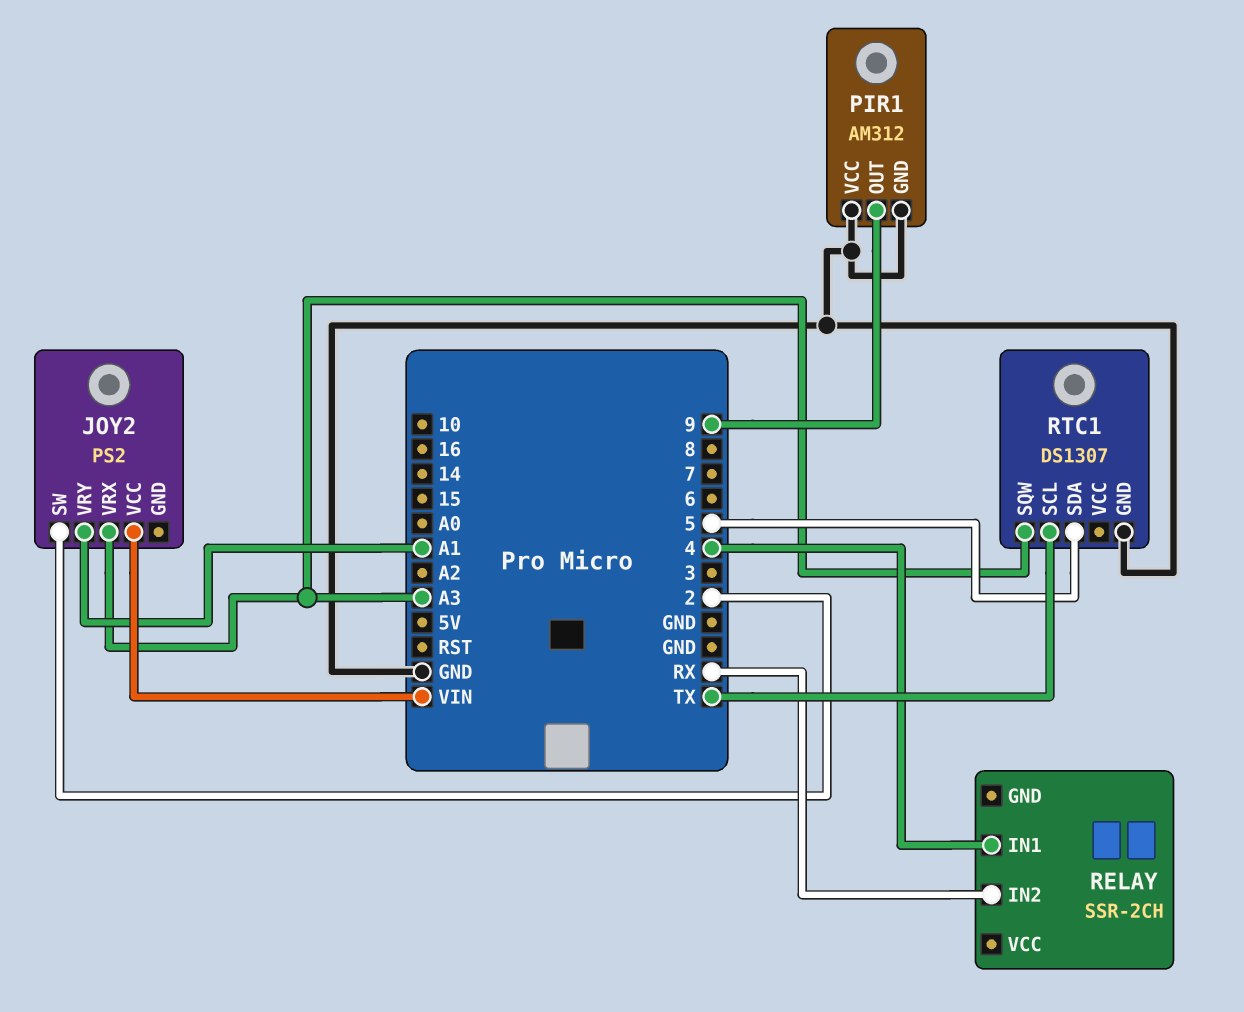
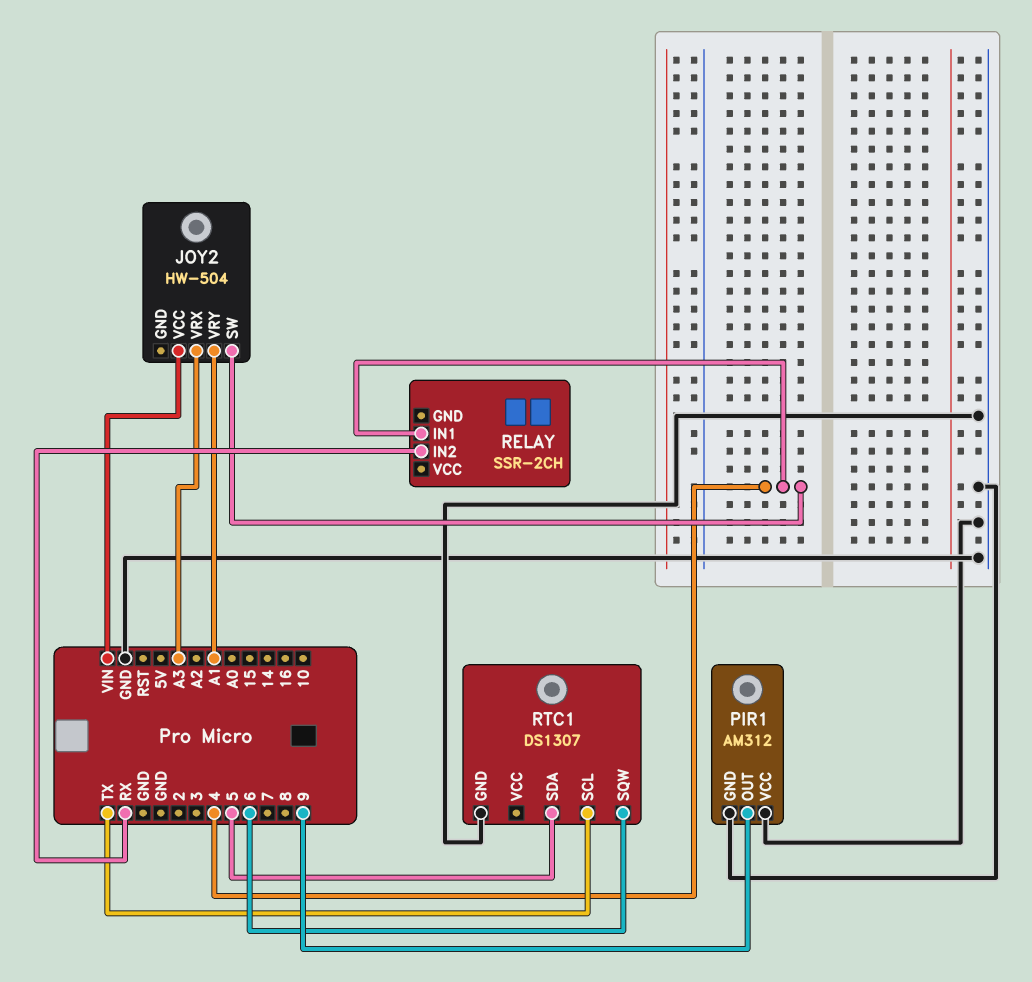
JOY2: PS2 -> HW-504
JOY2 pin SW: 2 -> 4
RTC1 pin SQW: A3 -> 6

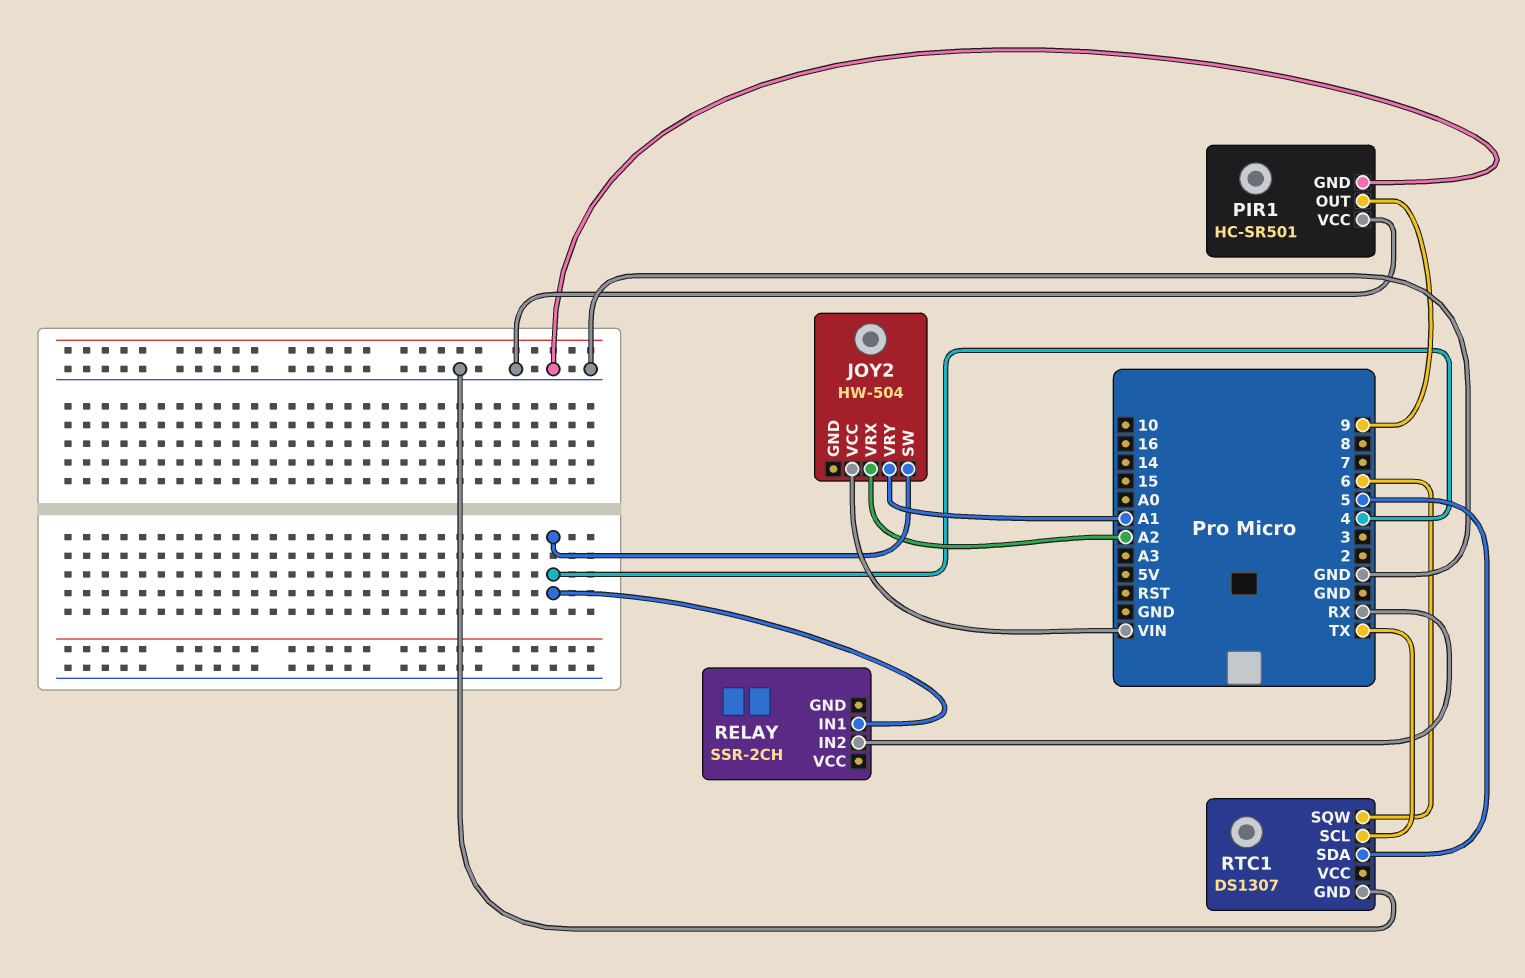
JOY2 pin VRX: A3 -> A2
PIR1: AM312 -> HC-SR501

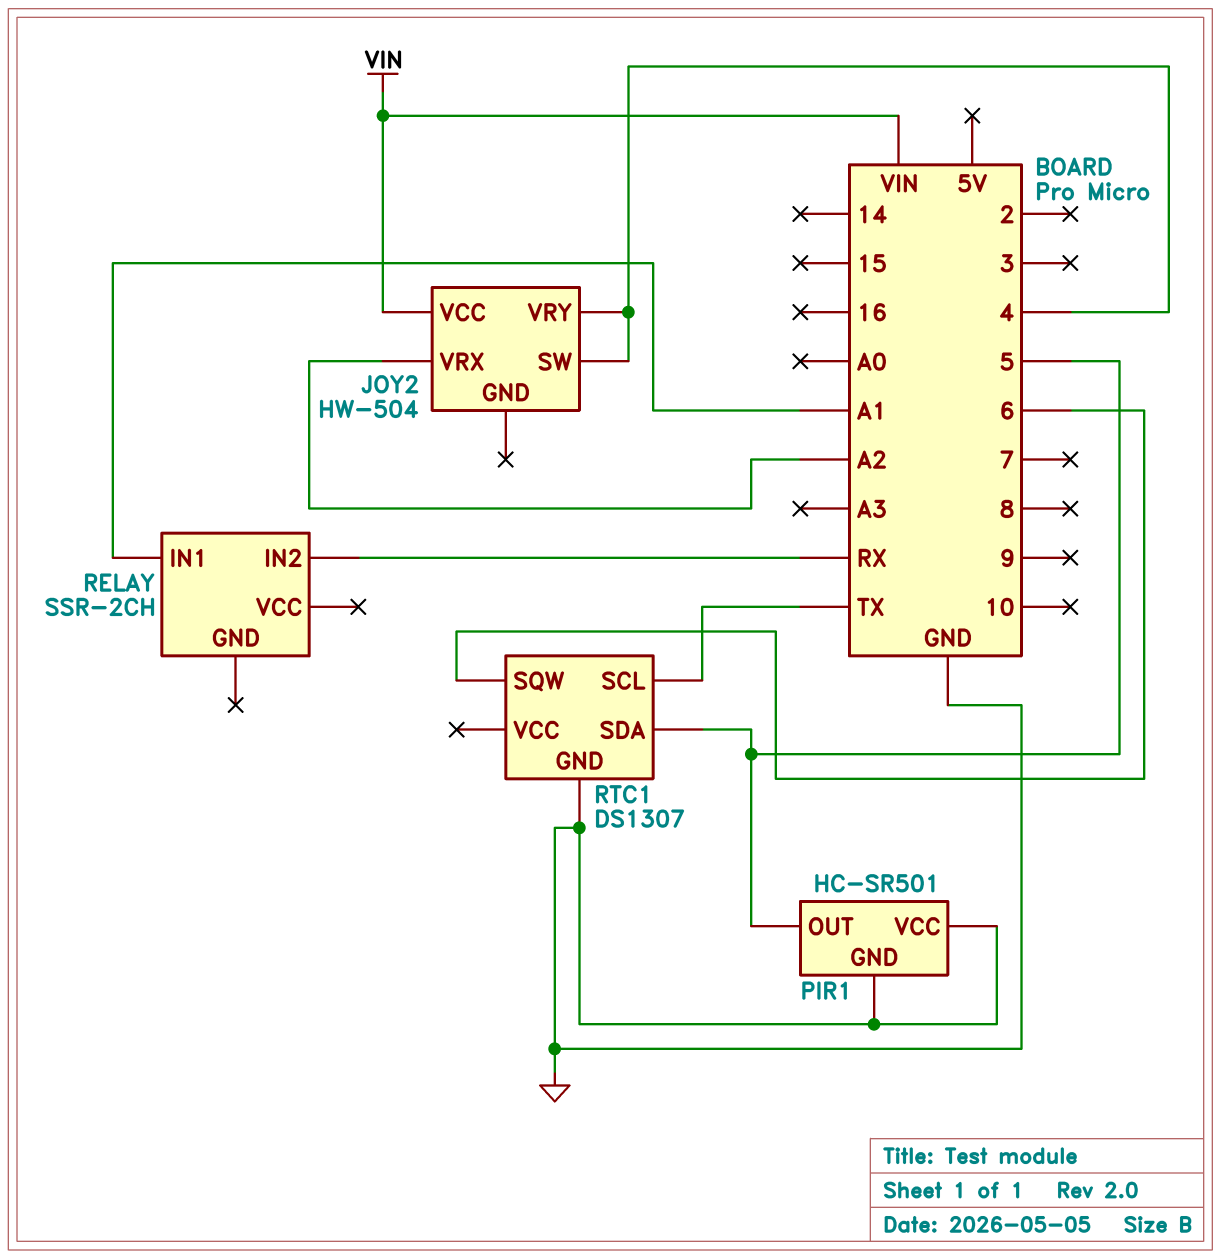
JOY2 pin VRY: A1 -> 4
PIR1 pin OUT: 9 -> 5
RELAY pin IN1: 4 -> A1

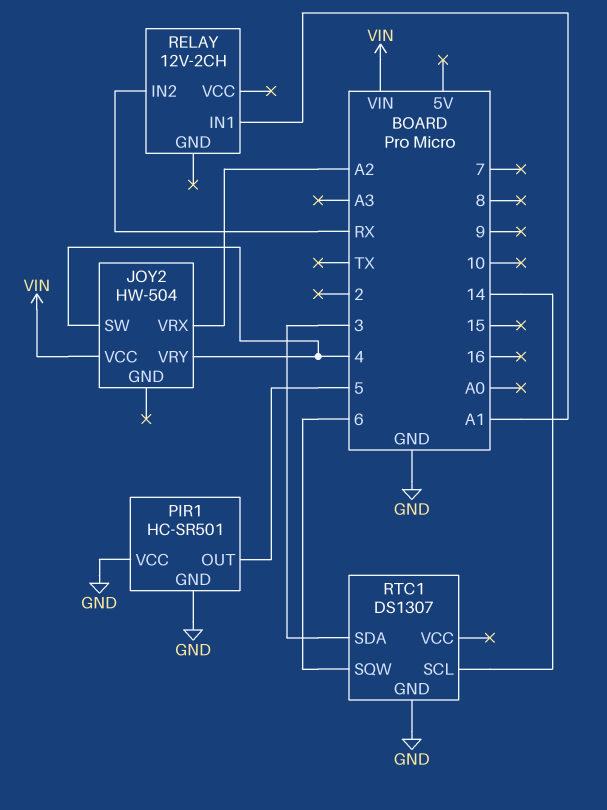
RELAY: SSR-2CH -> 12V-2CH
RTC1 pin SCL: TX -> 14
RTC1 pin SDA: 5 -> 3

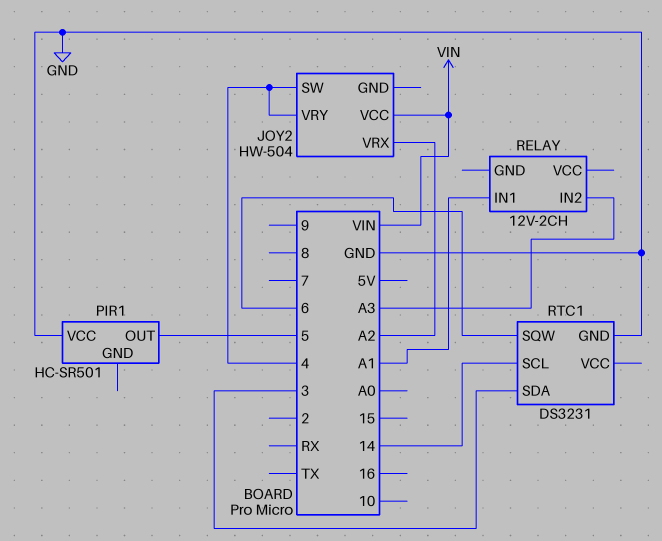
PIR1 pin GND: GND -> none
RELAY pin IN2: RX -> A3
RTC1: DS1307 -> DS3231

